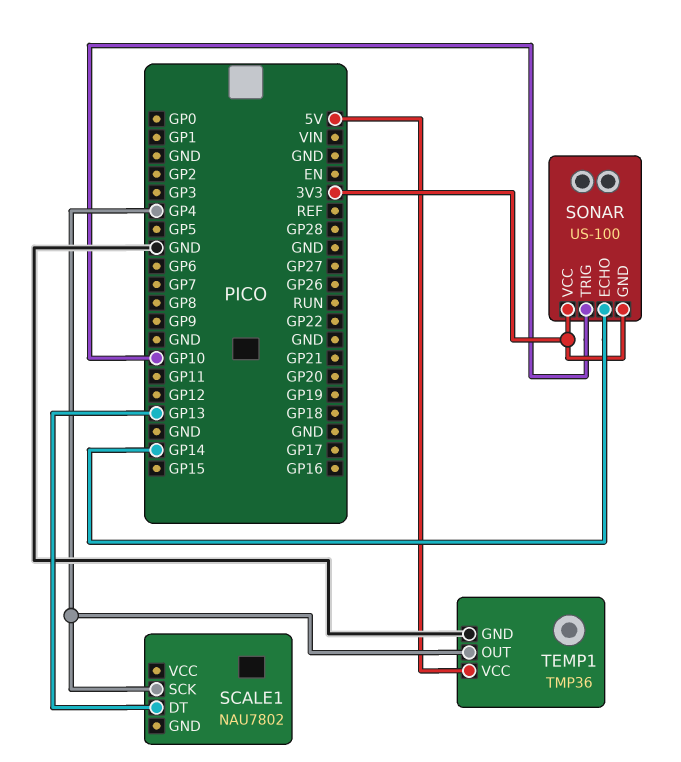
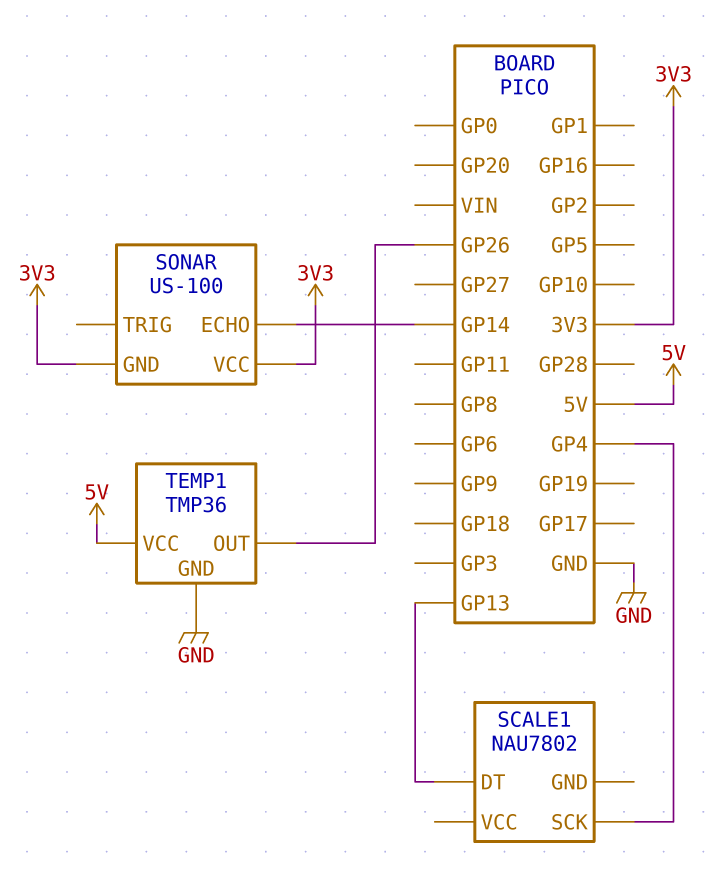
SONAR pin TRIG: GP10 -> none
TEMP1 pin OUT: GP4 -> GP26

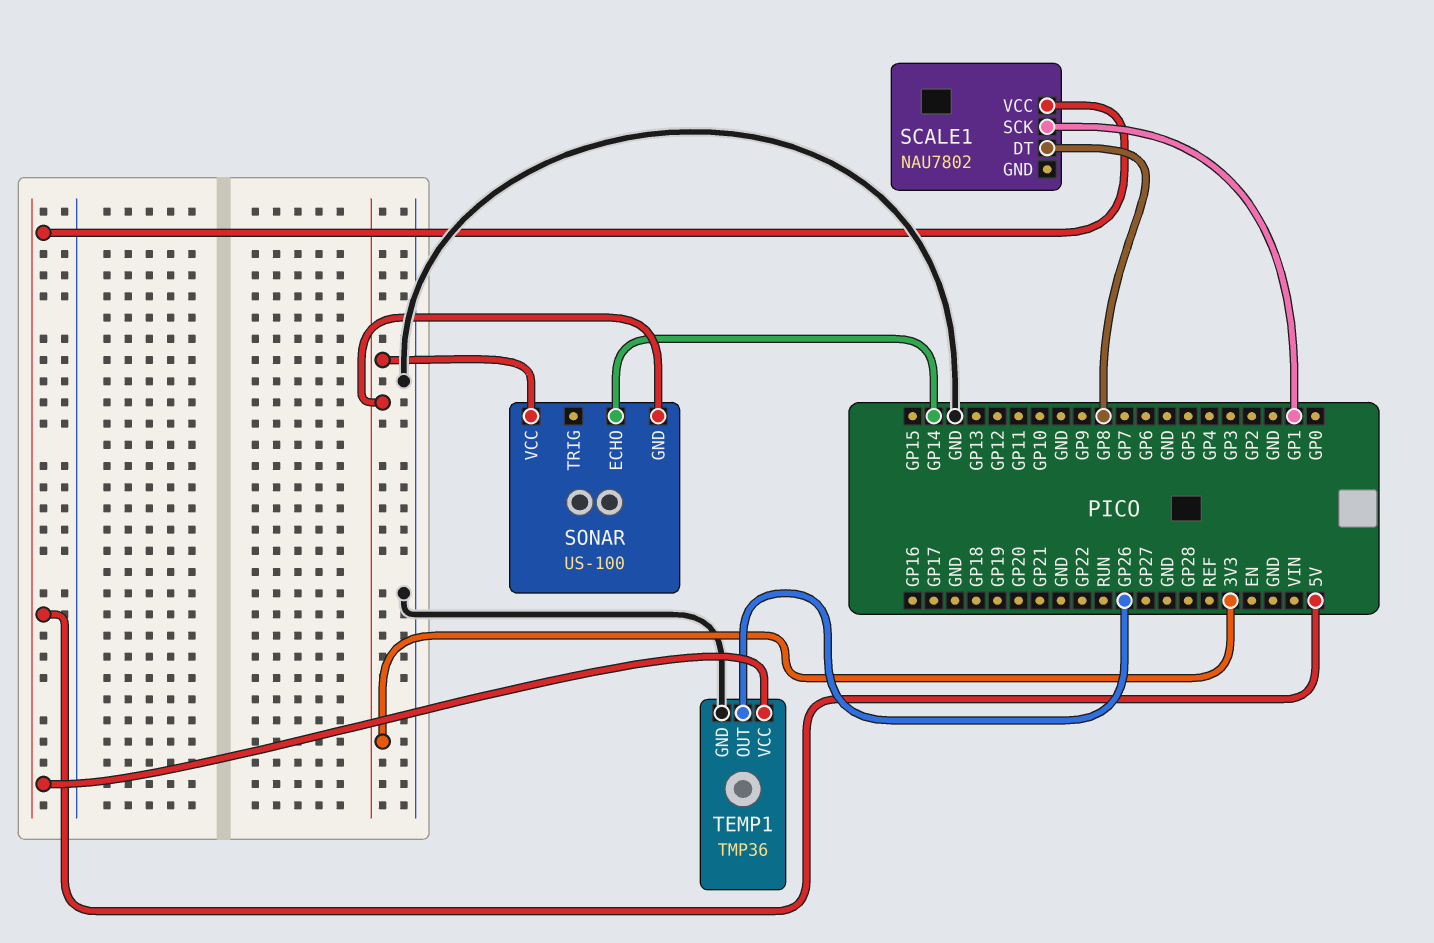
SCALE1 pin DT: GP13 -> GP8
SCALE1 pin SCK: GP4 -> GP1
SCALE1 pin VCC: none -> 5V

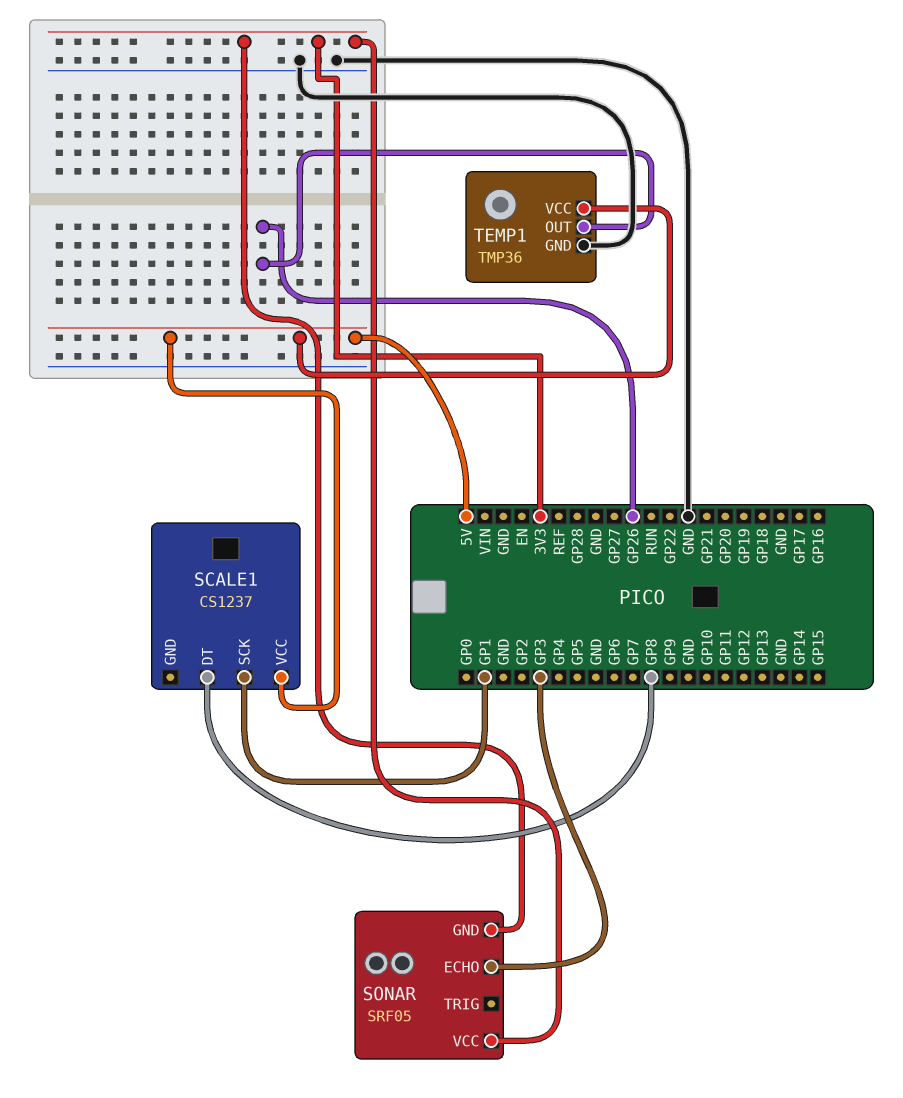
SCALE1: NAU7802 -> CS1237
SONAR: US-100 -> SRF05
SONAR pin ECHO: GP14 -> GP3

